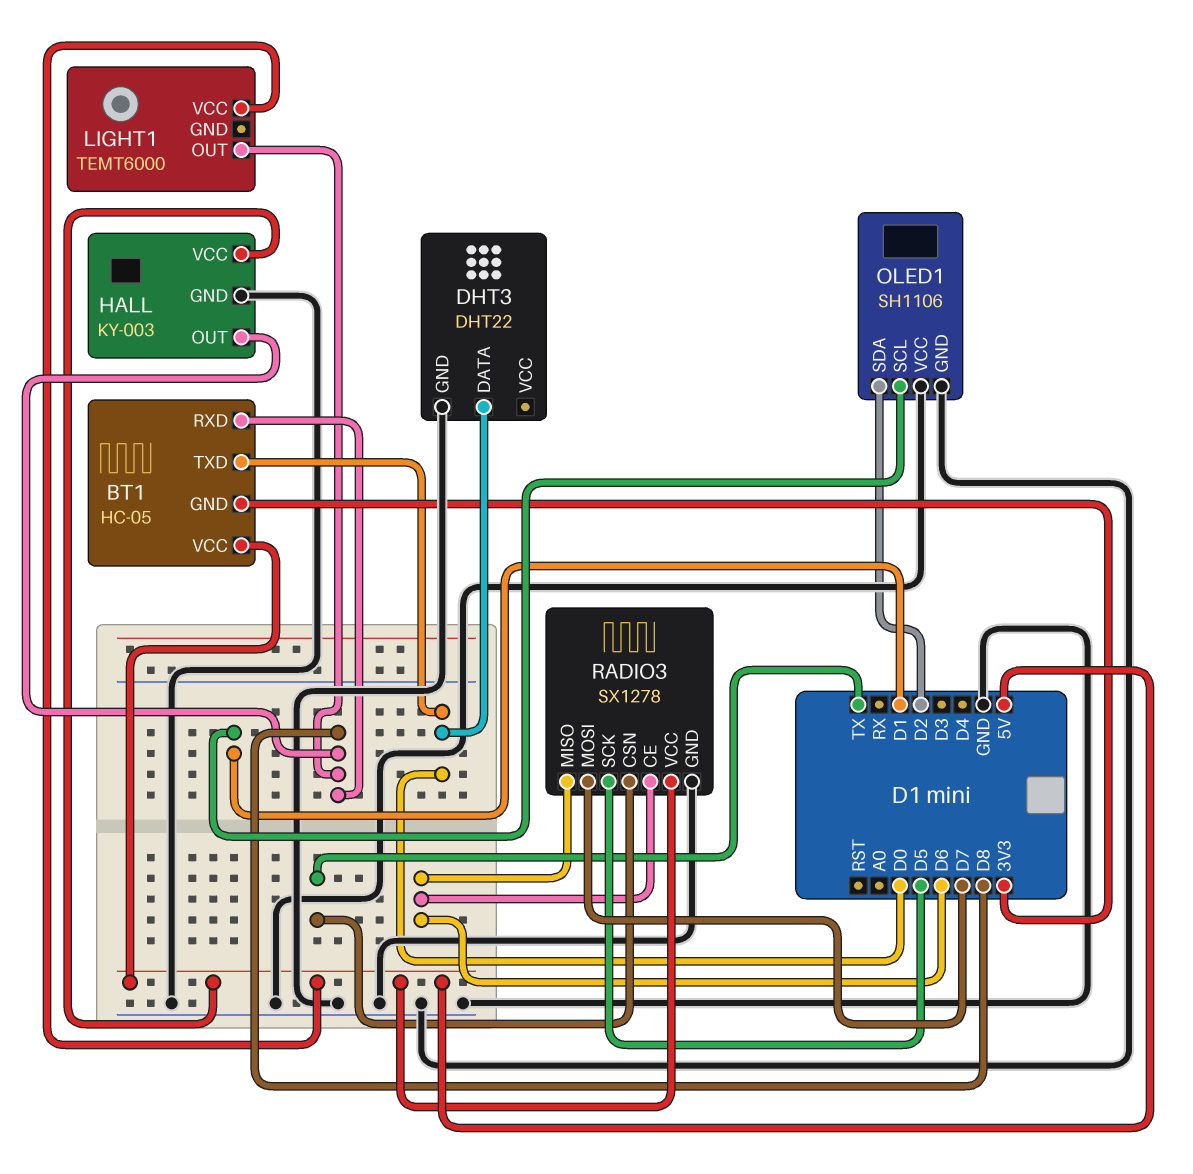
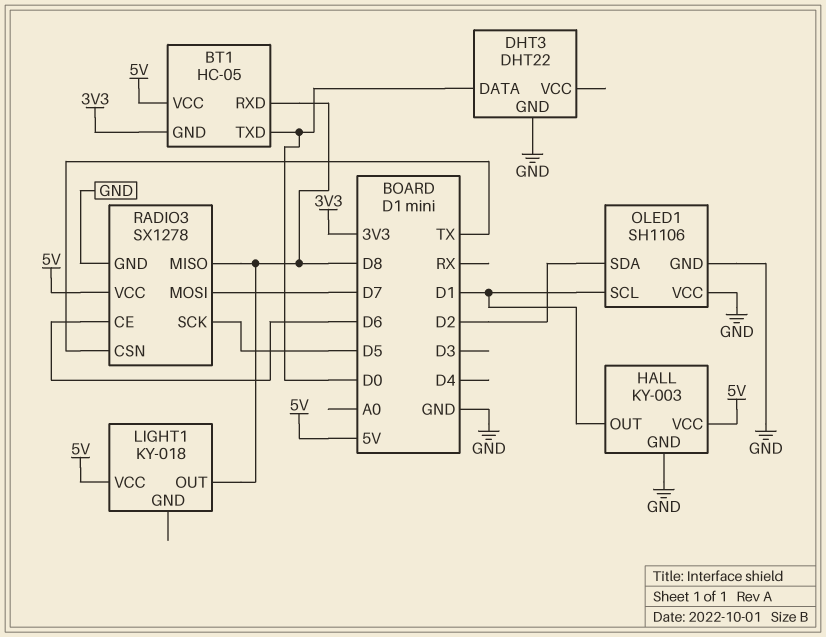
HALL pin OUT: D8 -> D1
LIGHT1: TEMT6000 -> KY-018
RADIO3 pin MISO: D6 -> D8

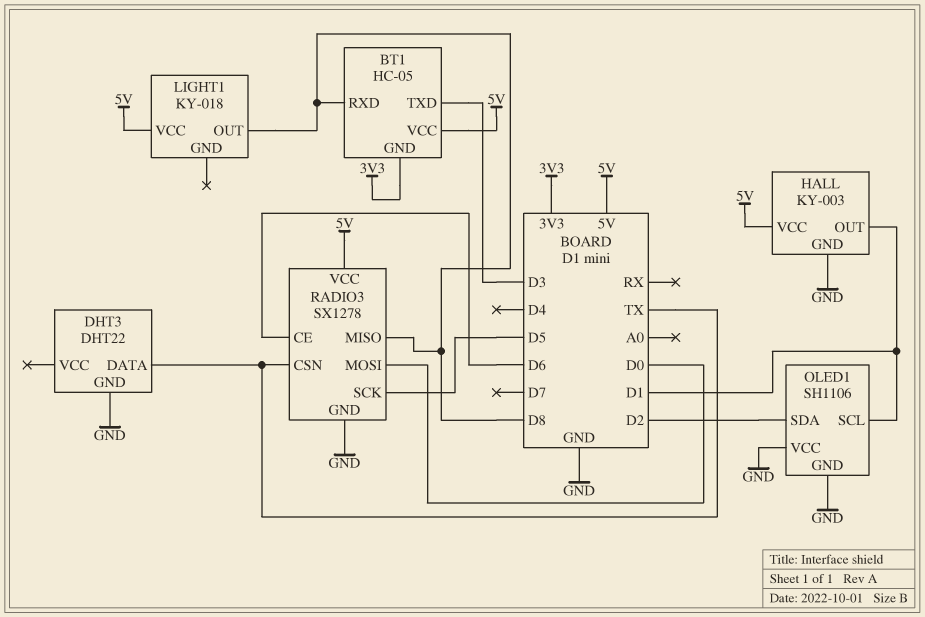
BT1 pin TXD: D0 -> D3
DHT3 pin DATA: D0 -> TX
RADIO3 pin MOSI: D7 -> D0

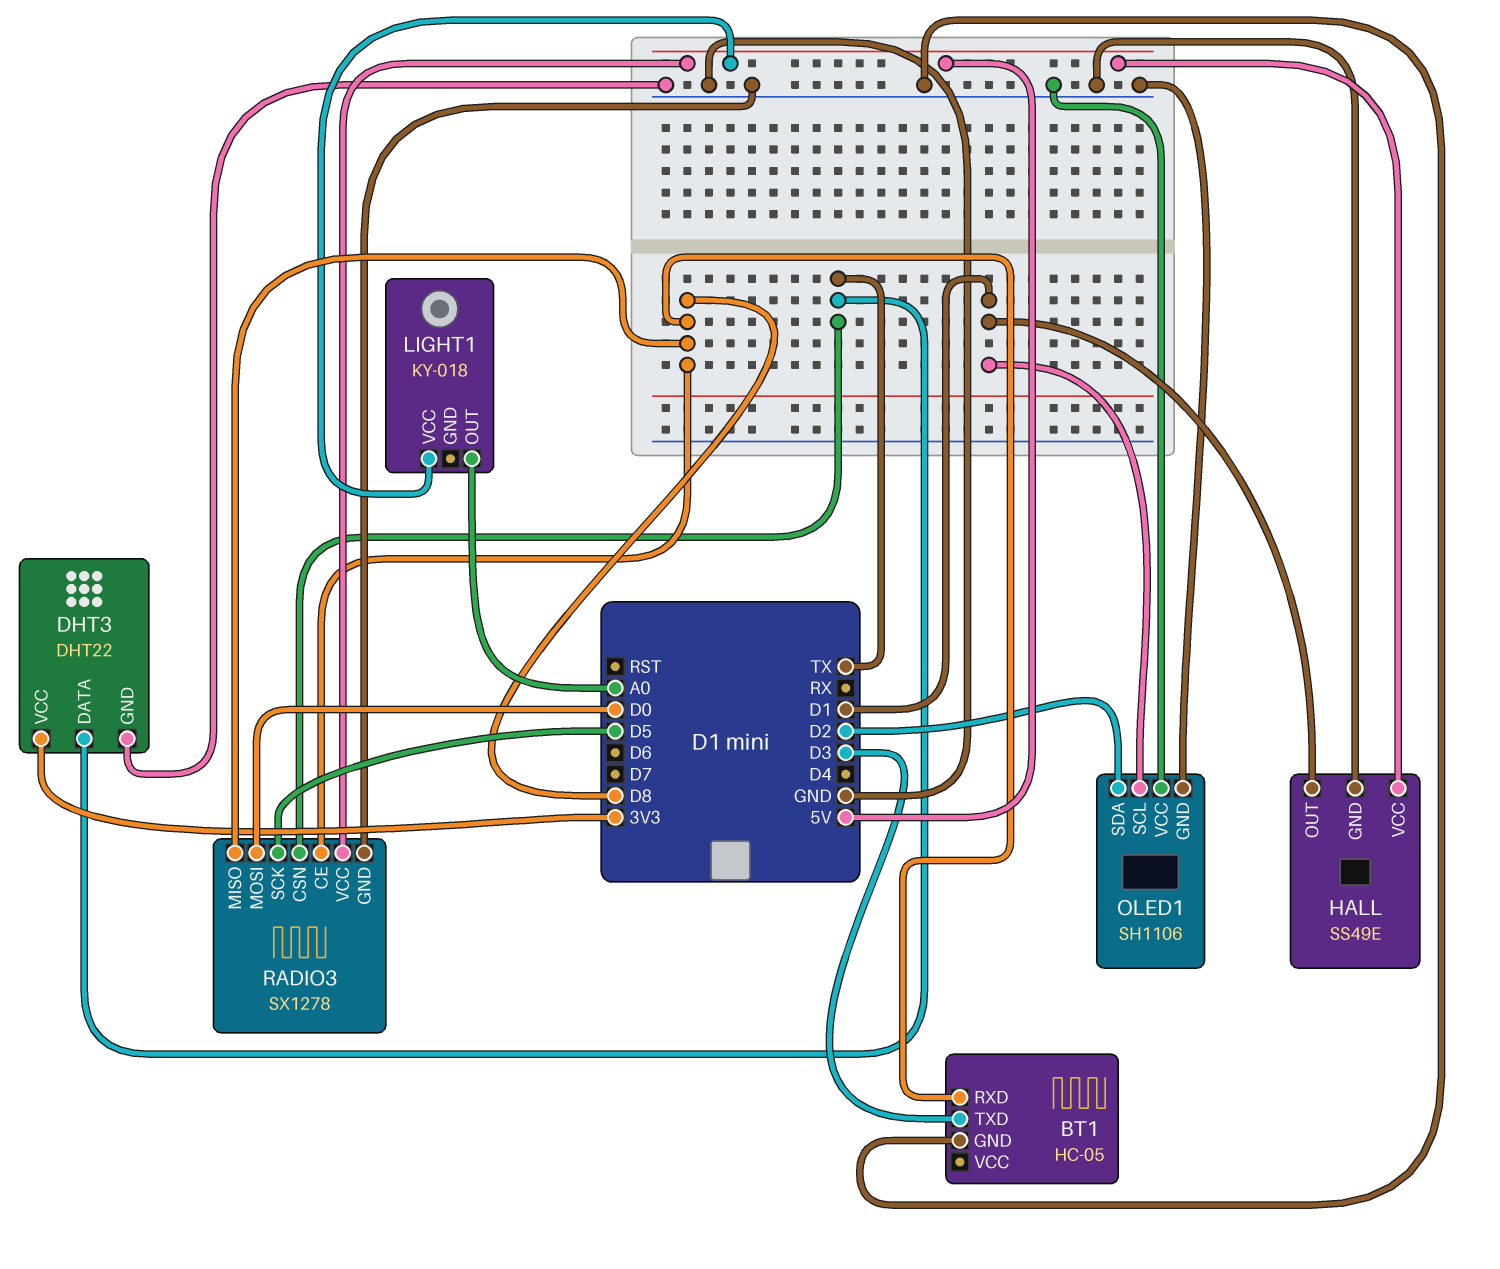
BT1 pin GND: 3V3 -> GND
BT1 pin VCC: 5V -> none
DHT3 pin VCC: none -> 3V3
HALL: KY-003 -> SS49E
LIGHT1 pin OUT: D8 -> A0
RADIO3 pin CE: D6 -> D8

